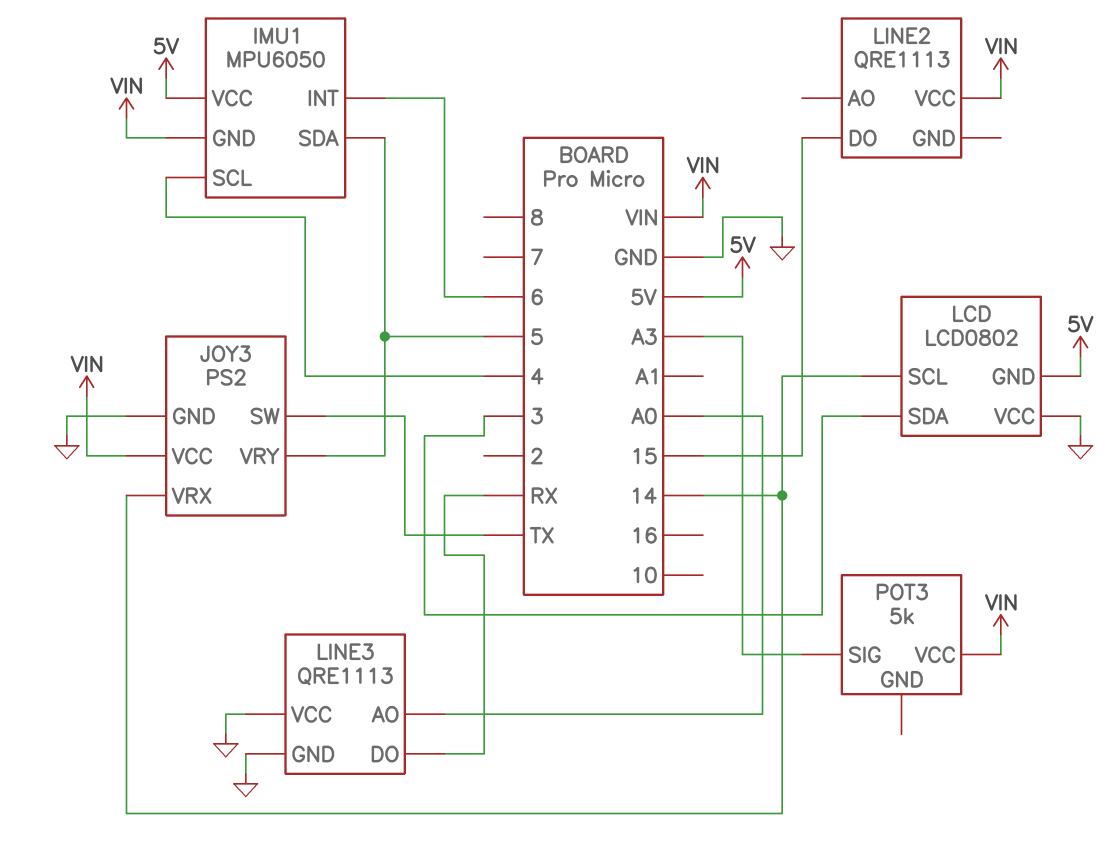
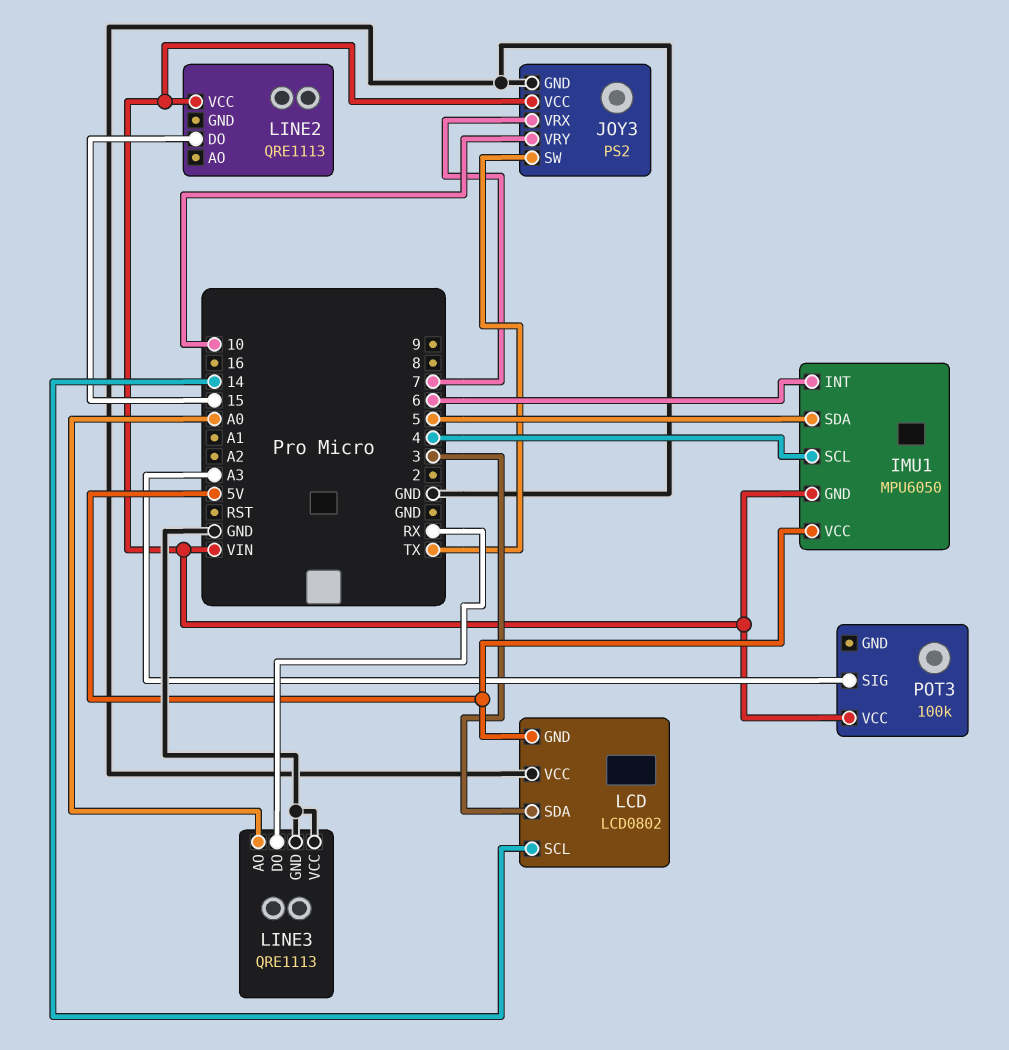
JOY3 pin VRX: 14 -> 7
JOY3 pin VRY: 5 -> 10
POT3: 5k -> 100k

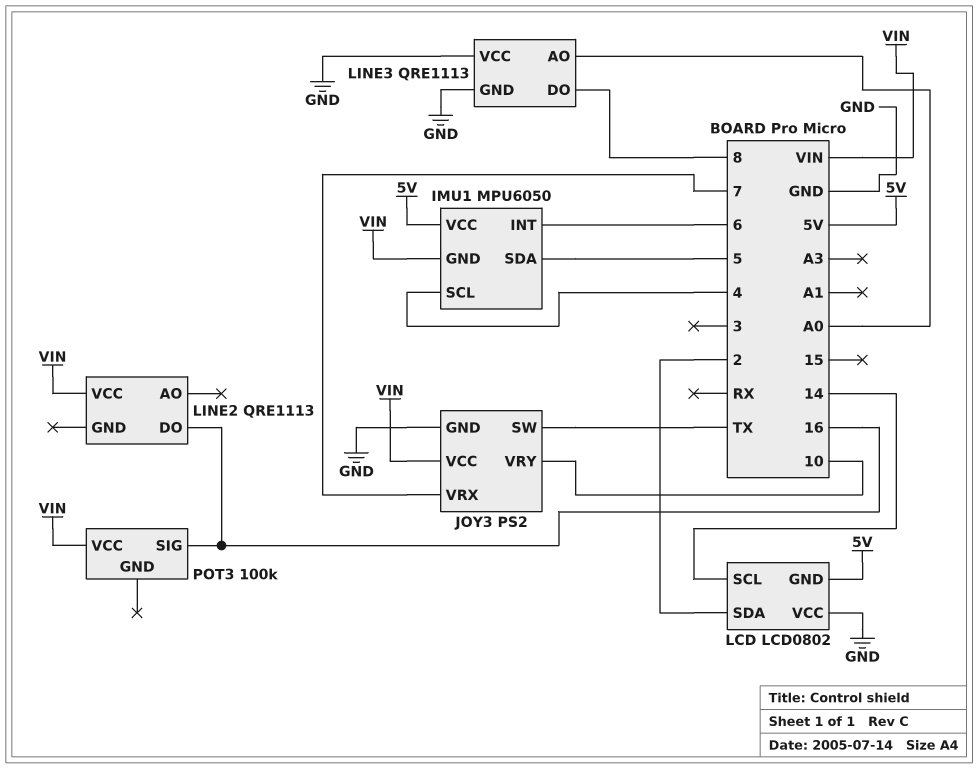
LCD pin SDA: 3 -> 2
LINE2 pin DO: 15 -> 16
LINE3 pin DO: RX -> 8
POT3 pin SIG: A3 -> 16

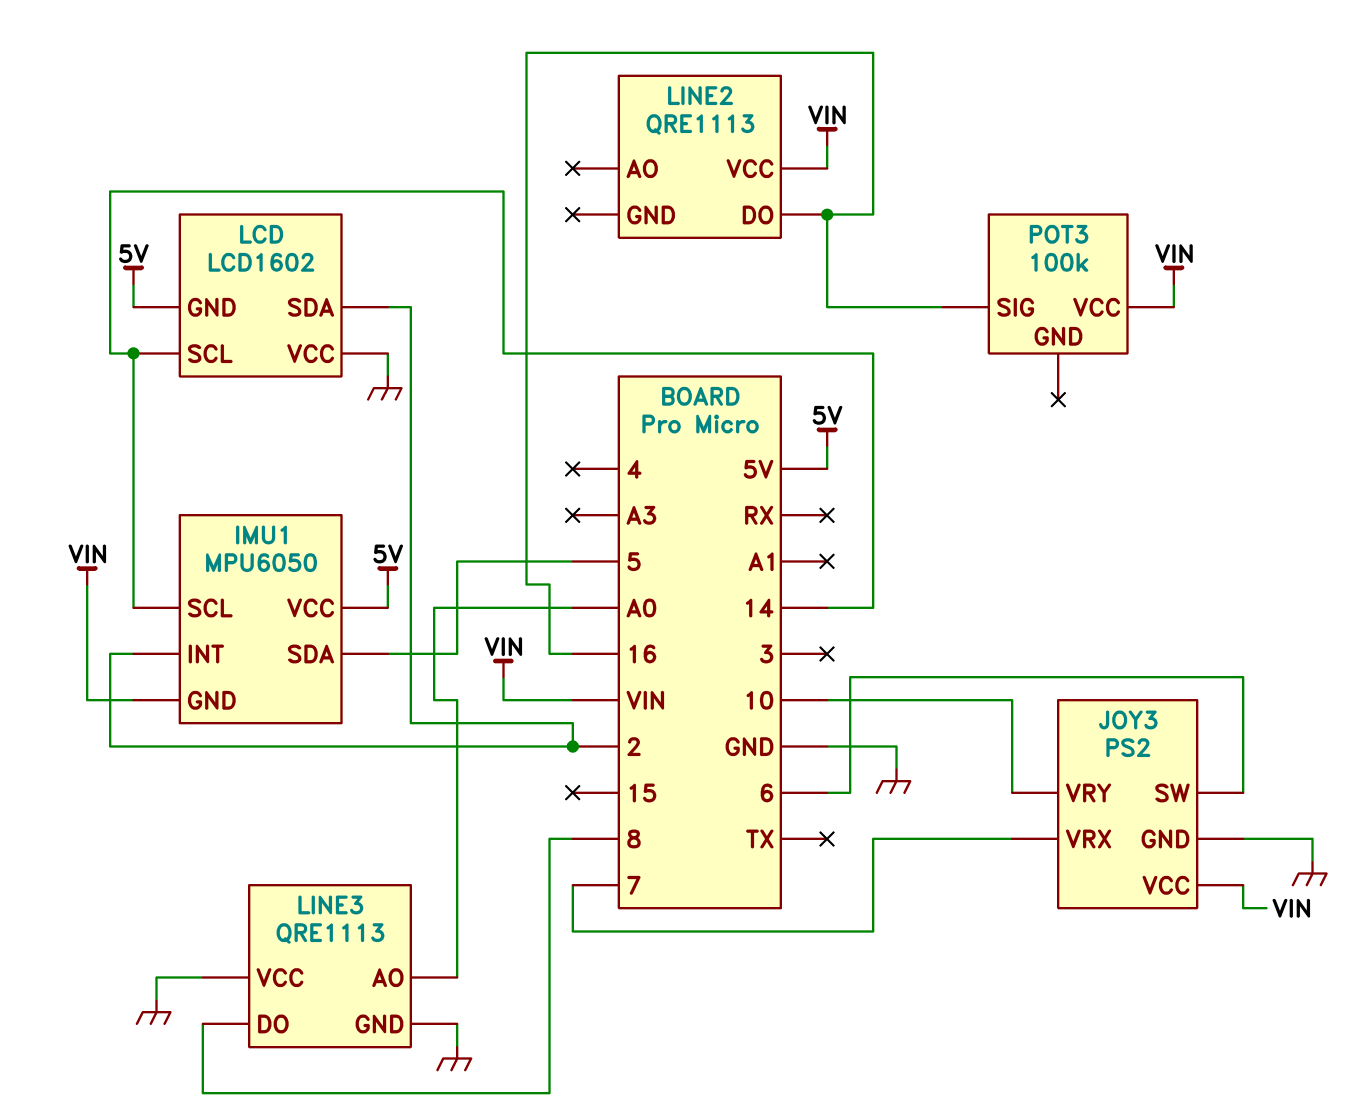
IMU1 pin INT: 6 -> 2
IMU1 pin SCL: 4 -> 14
JOY3 pin SW: TX -> 6
LCD: LCD0802 -> LCD1602

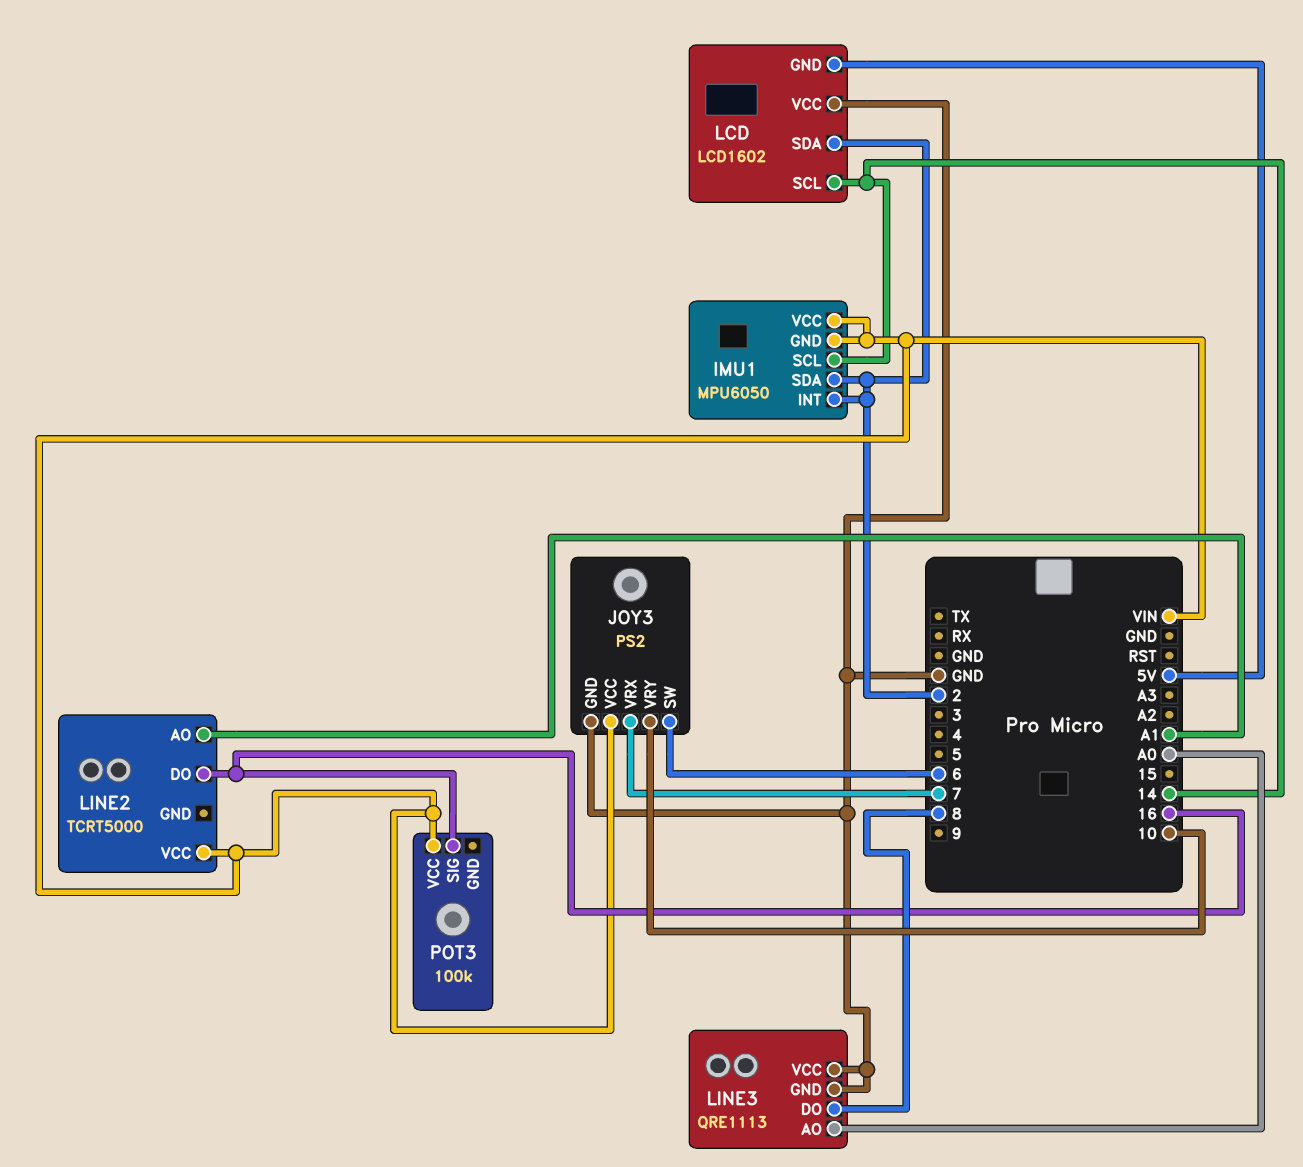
IMU1 pin SDA: 5 -> 2
IMU1 pin VCC: 5V -> VIN
LINE2: QRE1113 -> TCRT5000
LINE2 pin AO: none -> A1

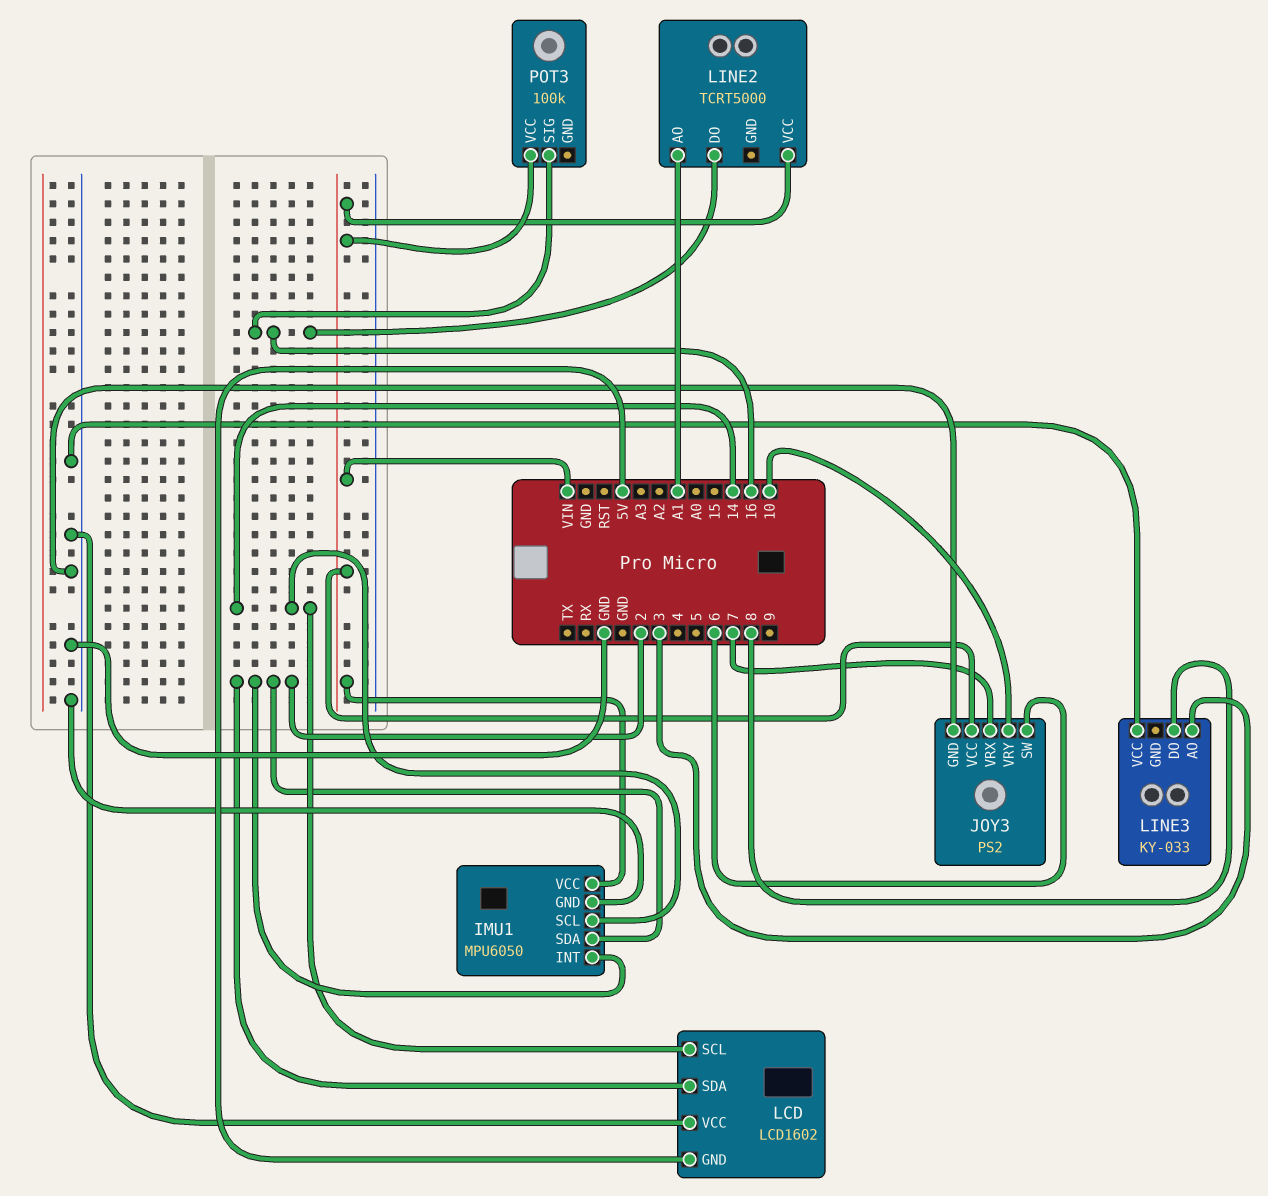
IMU1 pin GND: VIN -> GND
LINE3: QRE1113 -> KY-033
LINE3 pin AO: A0 -> 3
LINE3 pin GND: GND -> none

